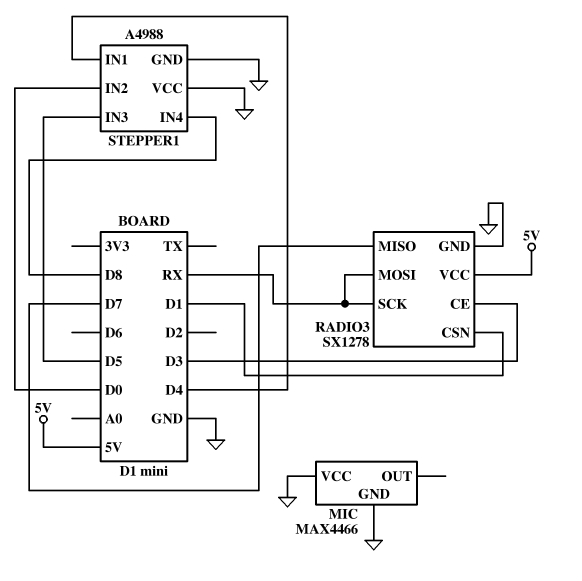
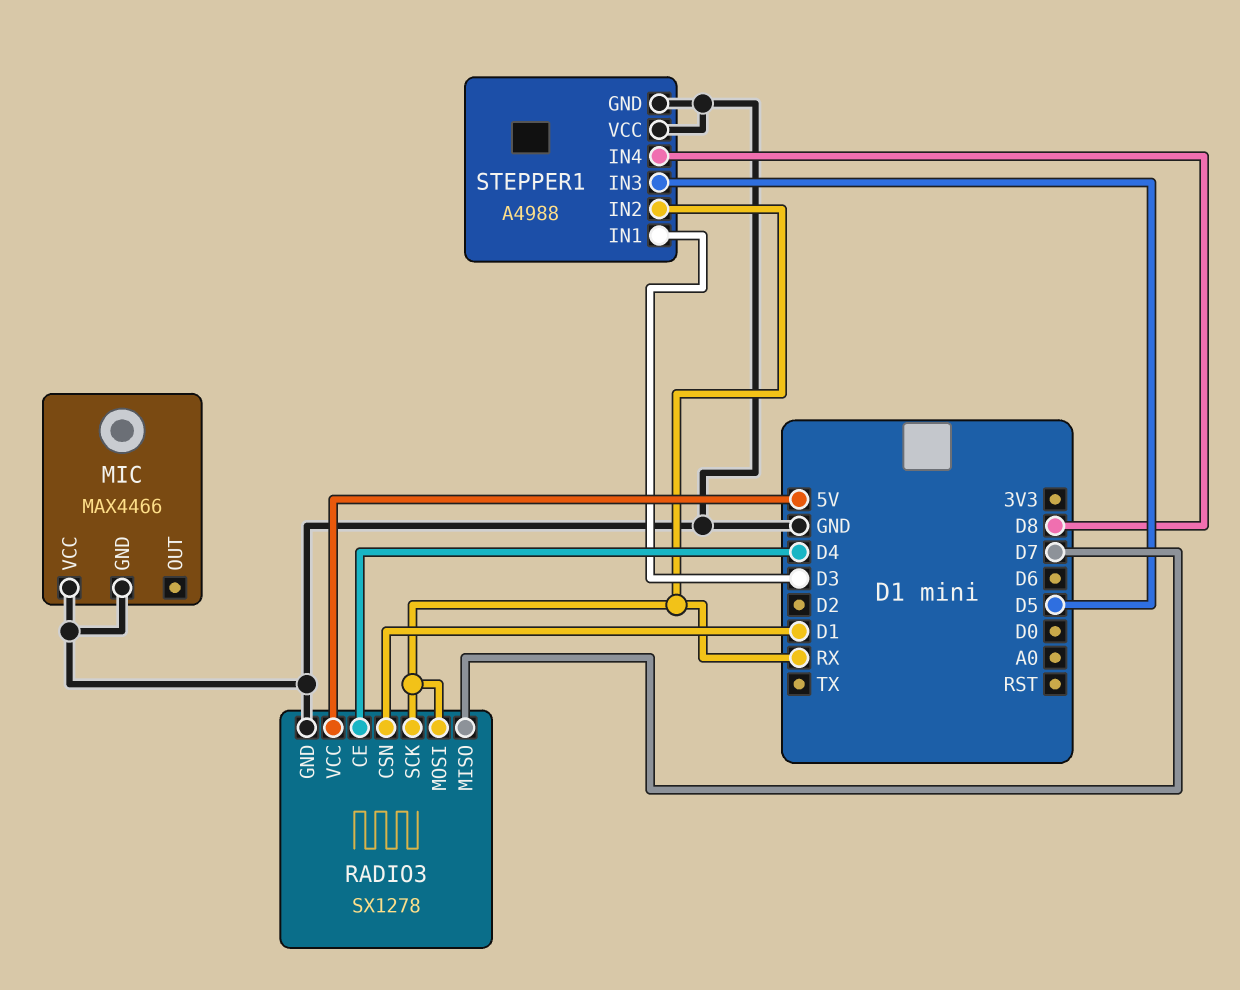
RADIO3 pin CE: D3 -> D4
STEPPER1 pin IN1: D4 -> D3
STEPPER1 pin IN2: D0 -> RX

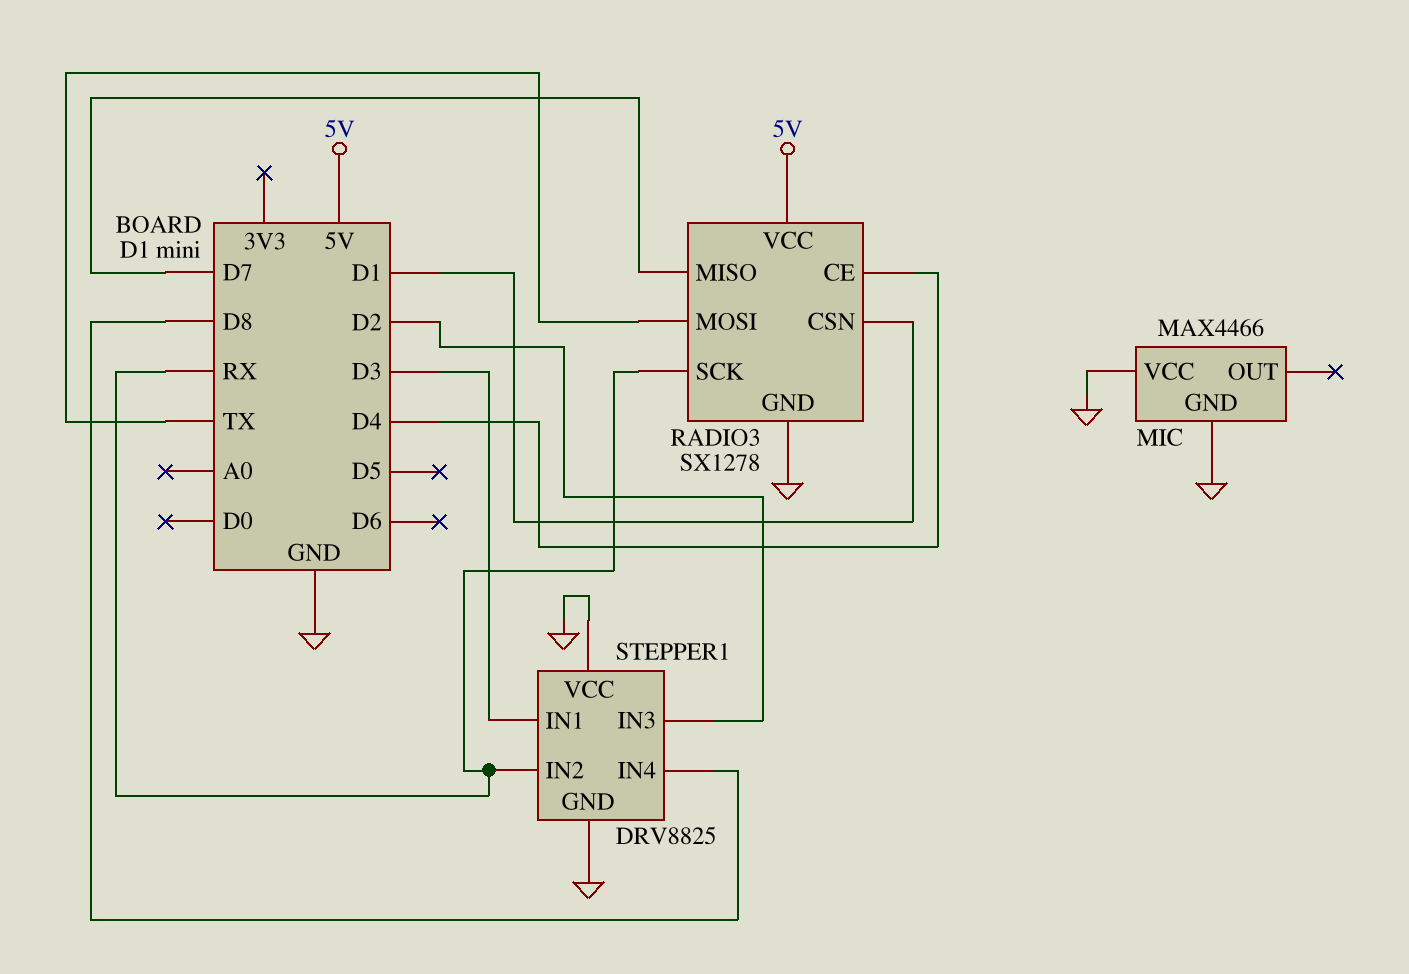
RADIO3 pin MOSI: RX -> TX
STEPPER1: A4988 -> DRV8825
STEPPER1 pin IN3: D5 -> D2

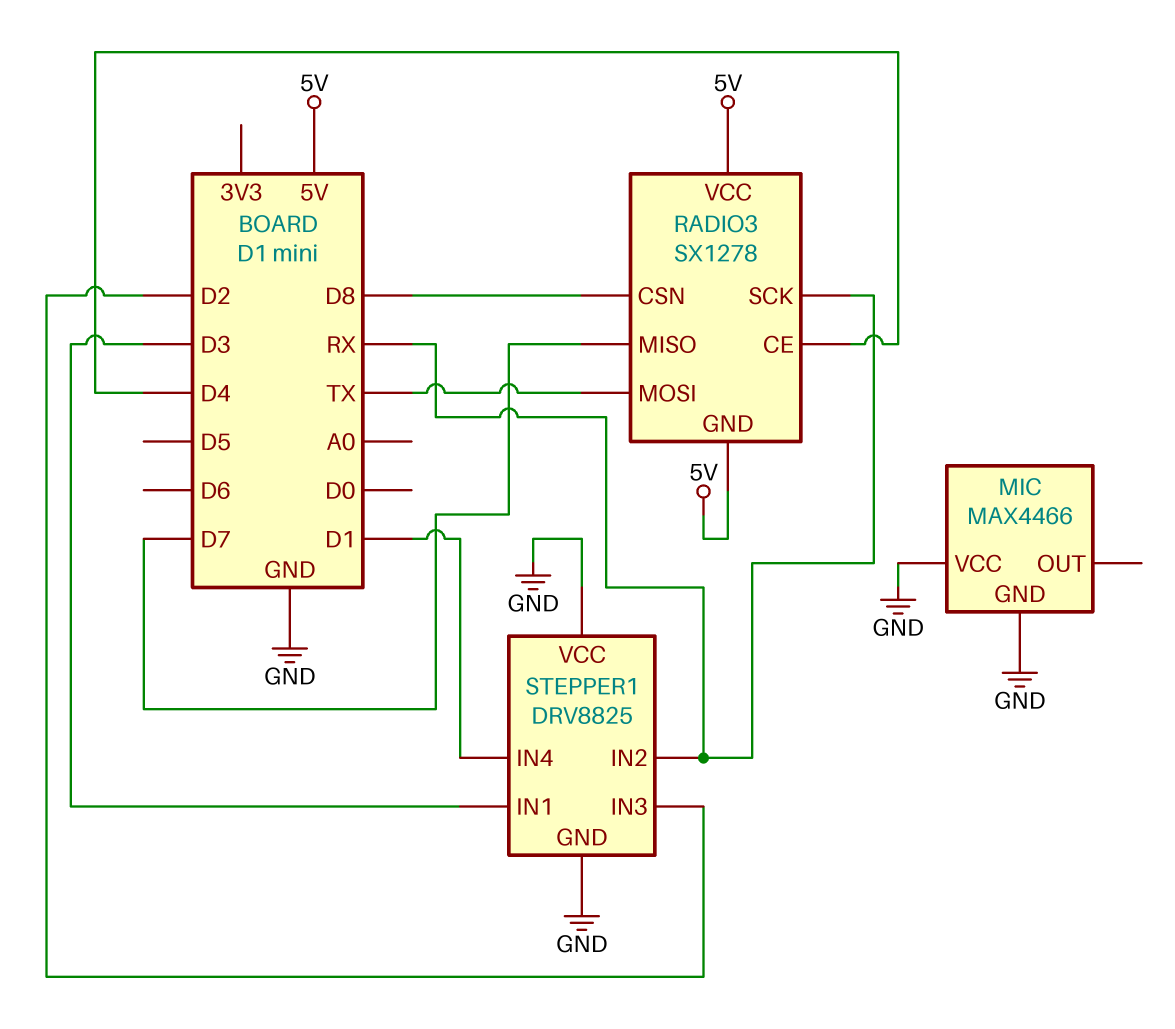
RADIO3 pin CSN: D1 -> D8
RADIO3 pin GND: GND -> 5V
STEPPER1 pin IN4: D8 -> D1

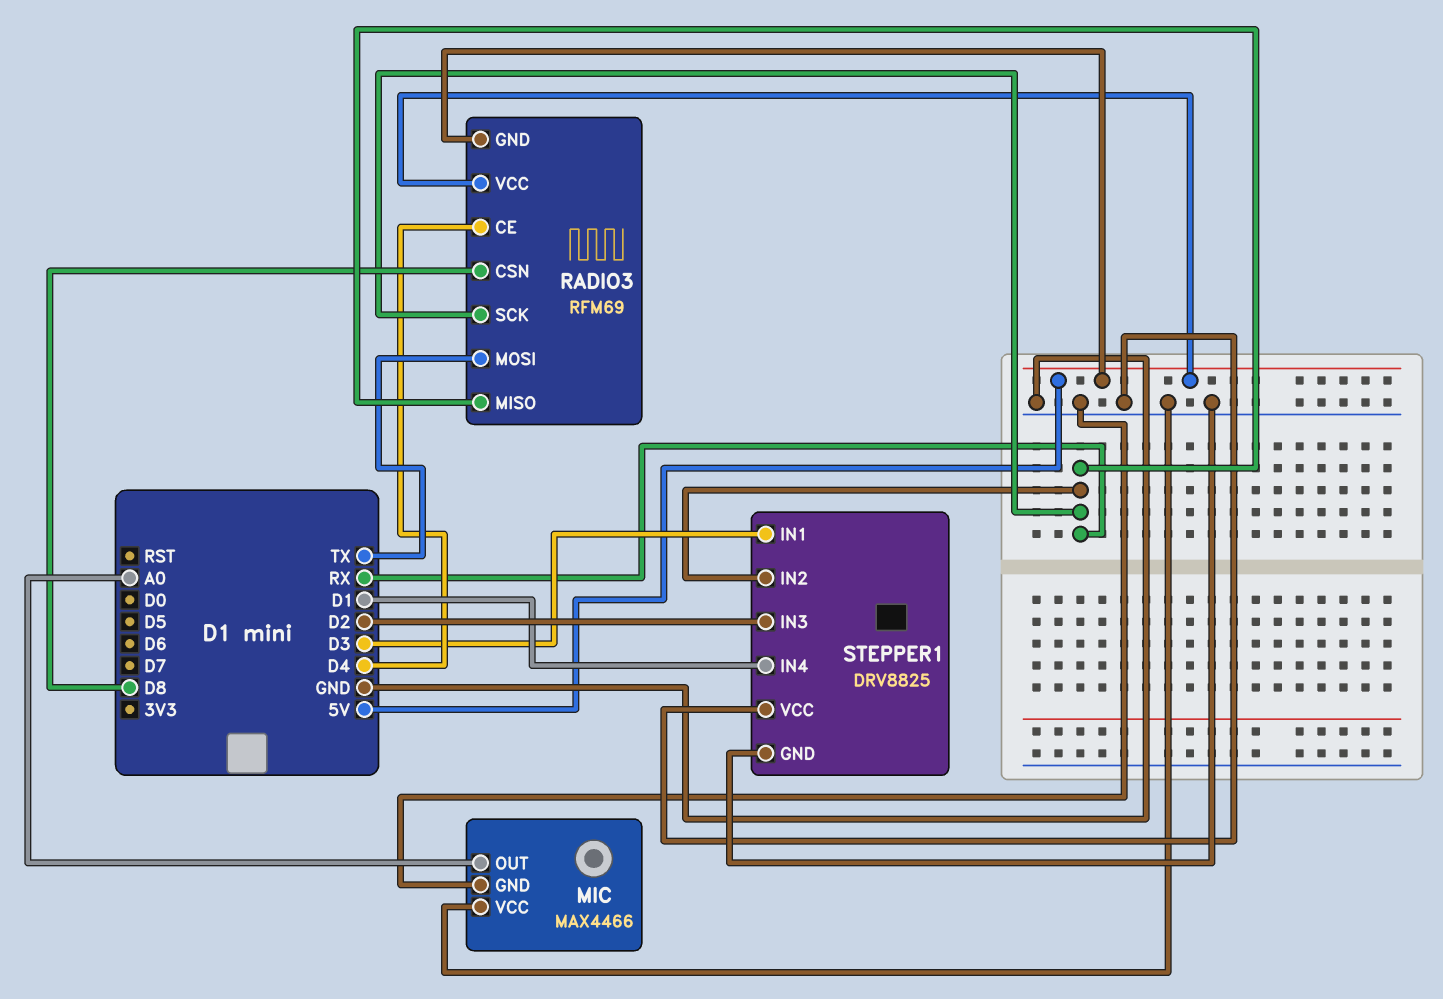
MIC pin OUT: none -> A0
RADIO3: SX1278 -> RFM69
RADIO3 pin MISO: D7 -> RX

